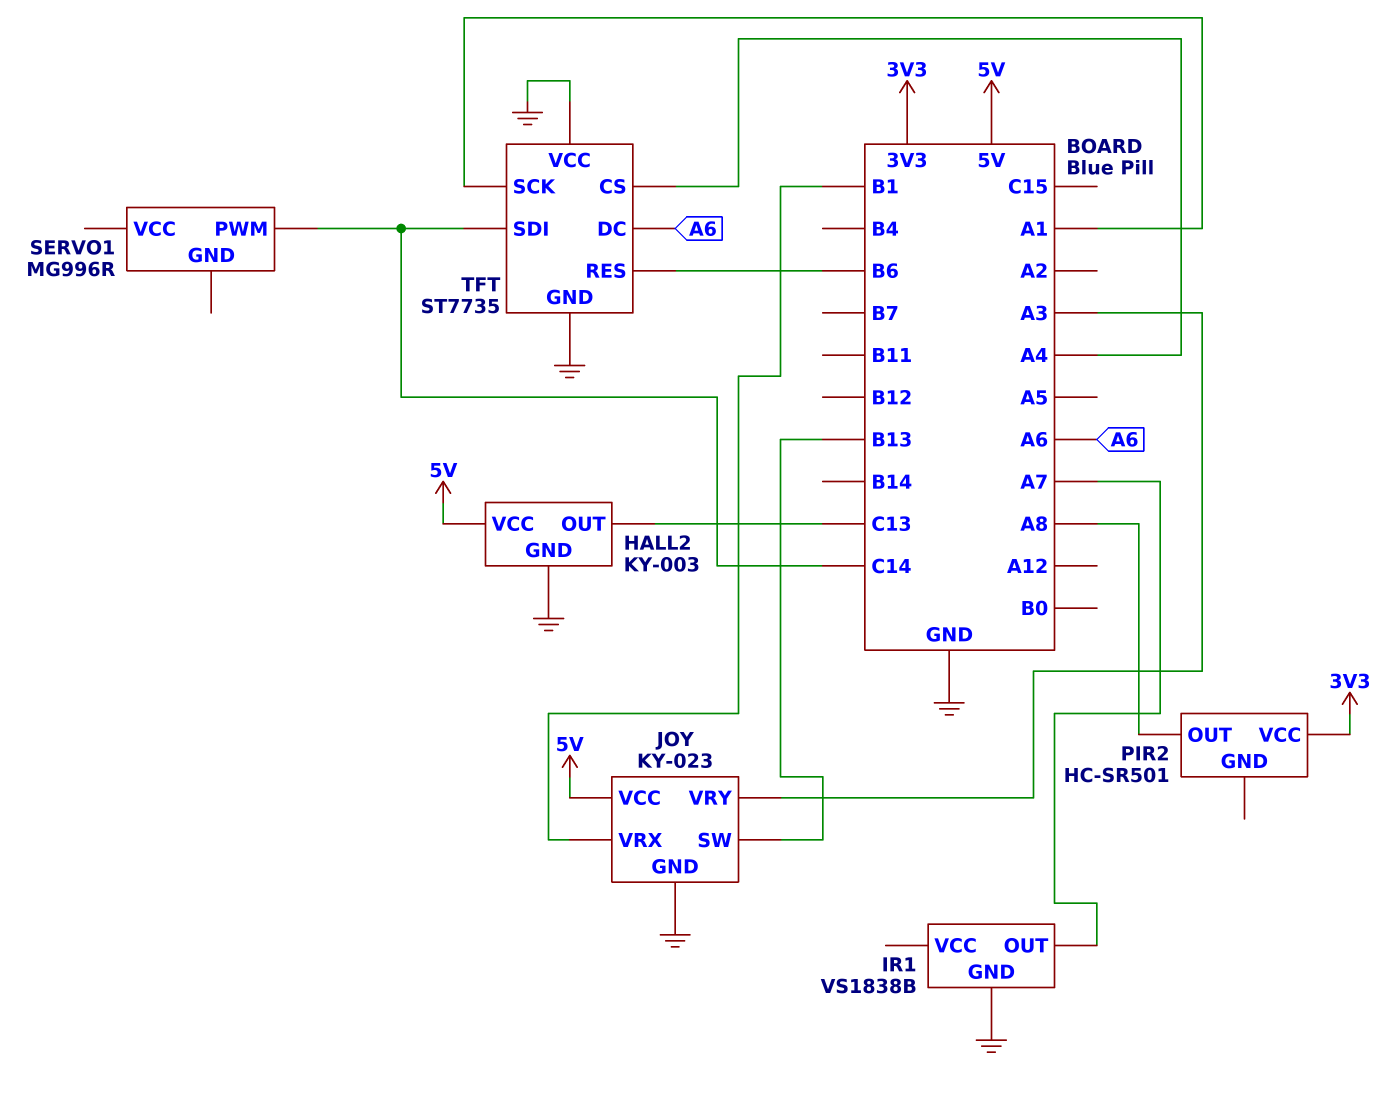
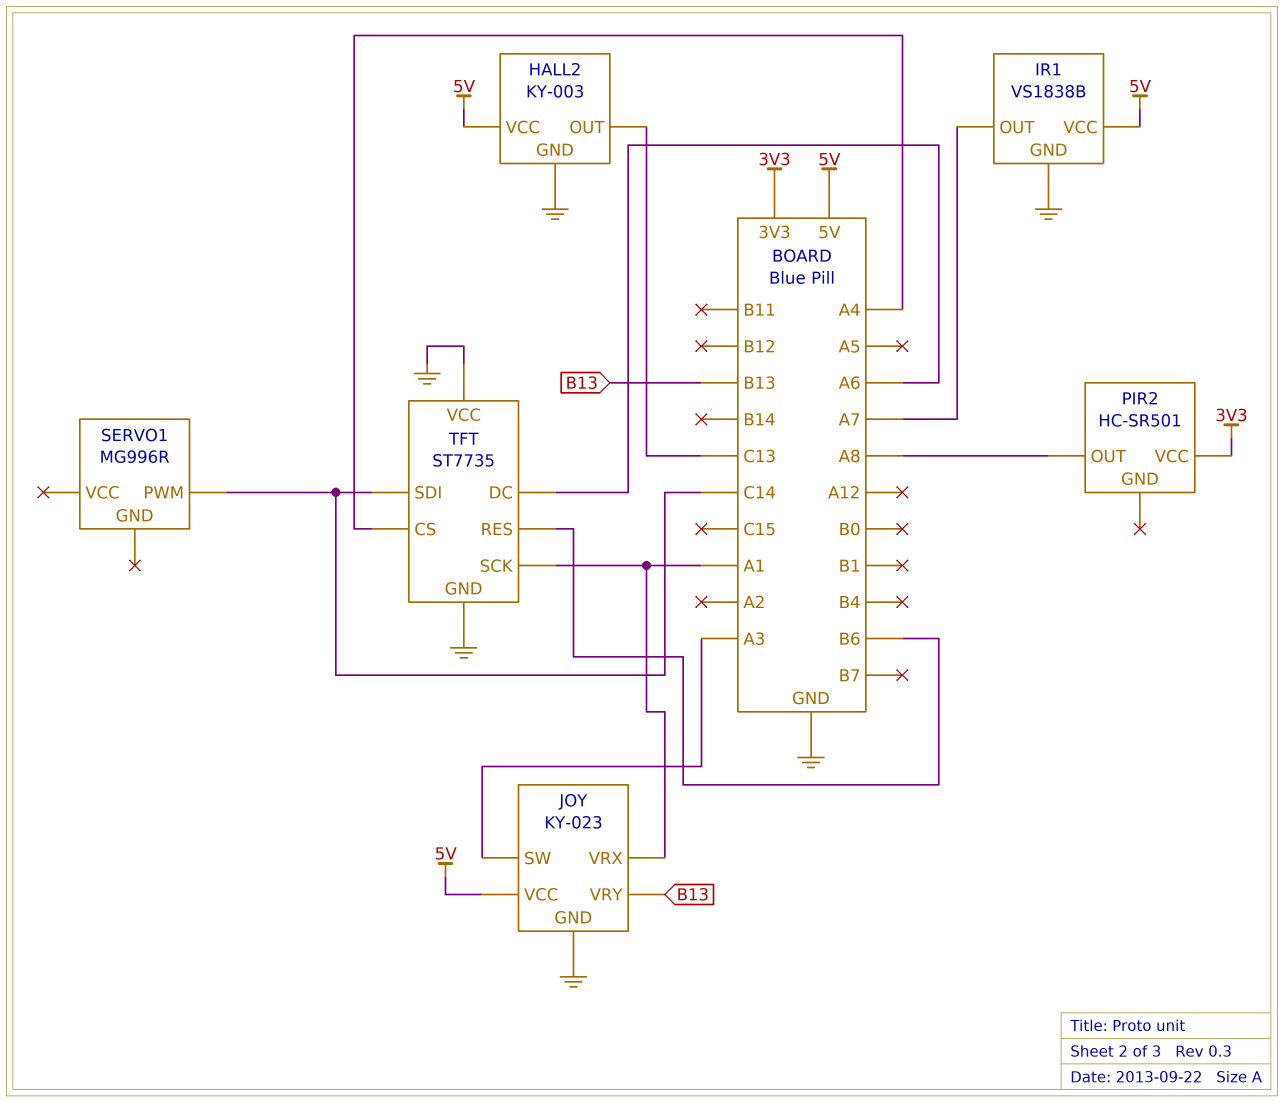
IR1 pin VCC: none -> 5V
JOY pin SW: B13 -> A3
JOY pin VRX: B1 -> A1
JOY pin VRY: A3 -> B13

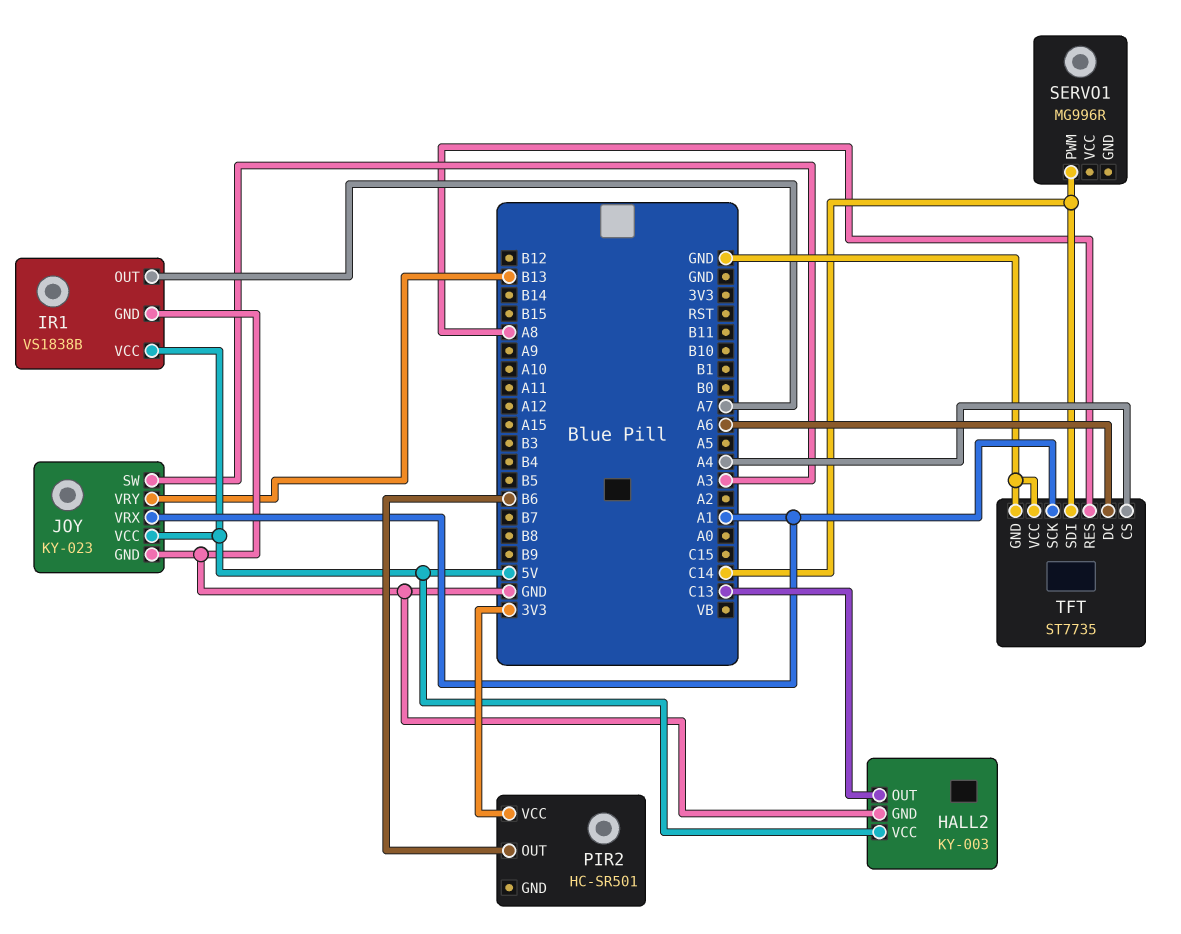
PIR2 pin OUT: A8 -> B6
TFT pin RES: B6 -> A8

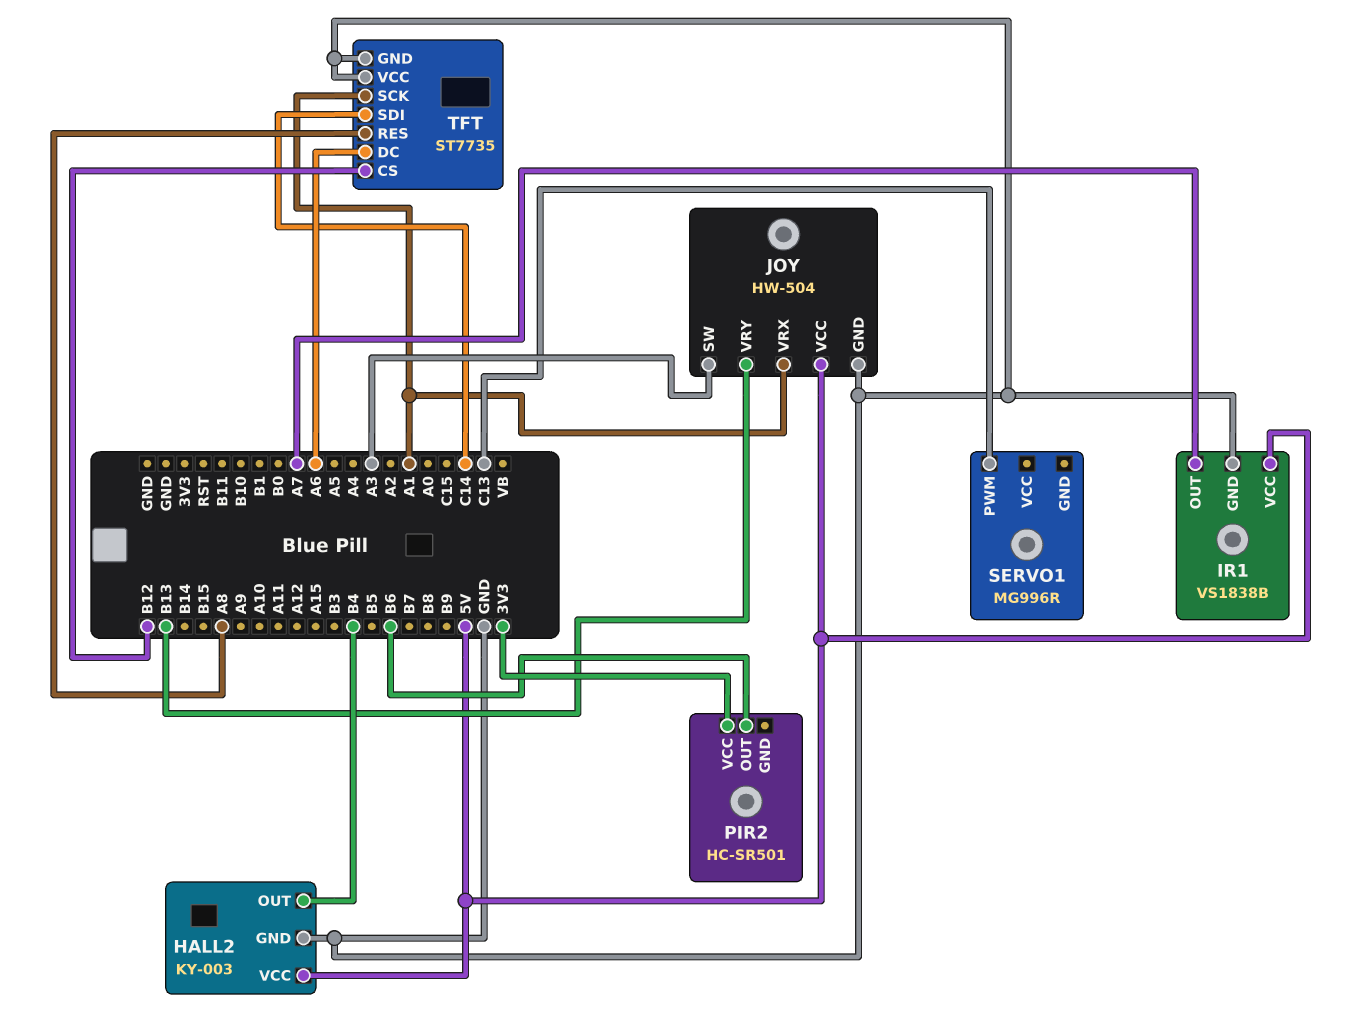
HALL2 pin OUT: C13 -> B4
JOY: KY-023 -> HW-504
SERVO1 pin PWM: C14 -> C13
TFT pin CS: A4 -> B12

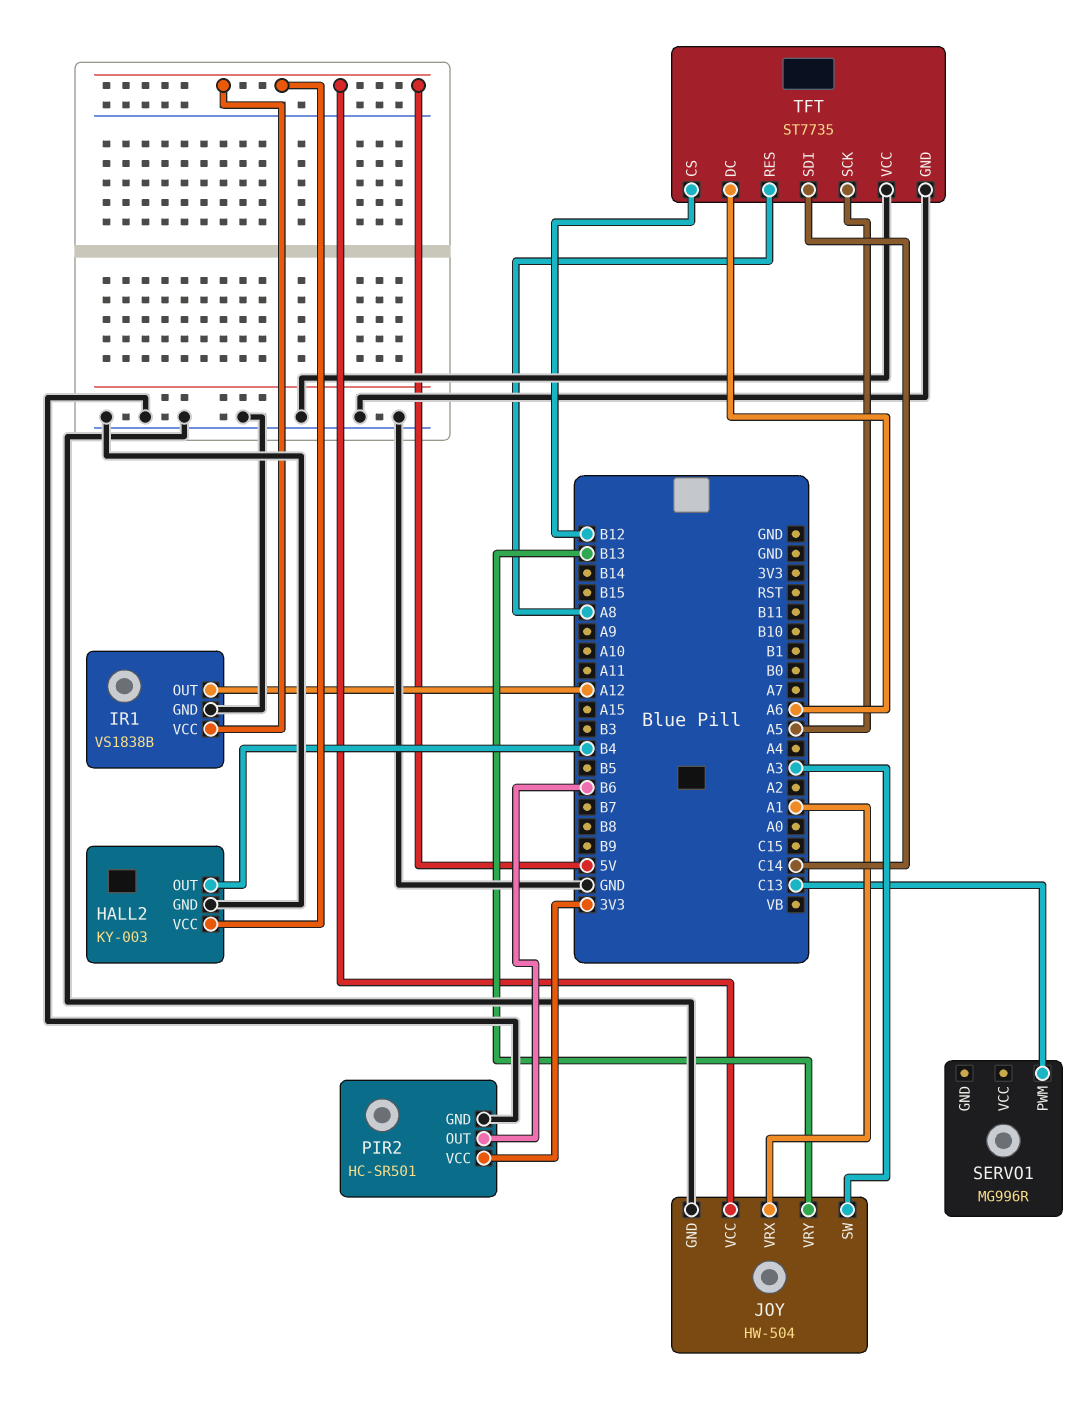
IR1 pin OUT: A7 -> A12
PIR2 pin GND: none -> GND
TFT pin SCK: A1 -> A5

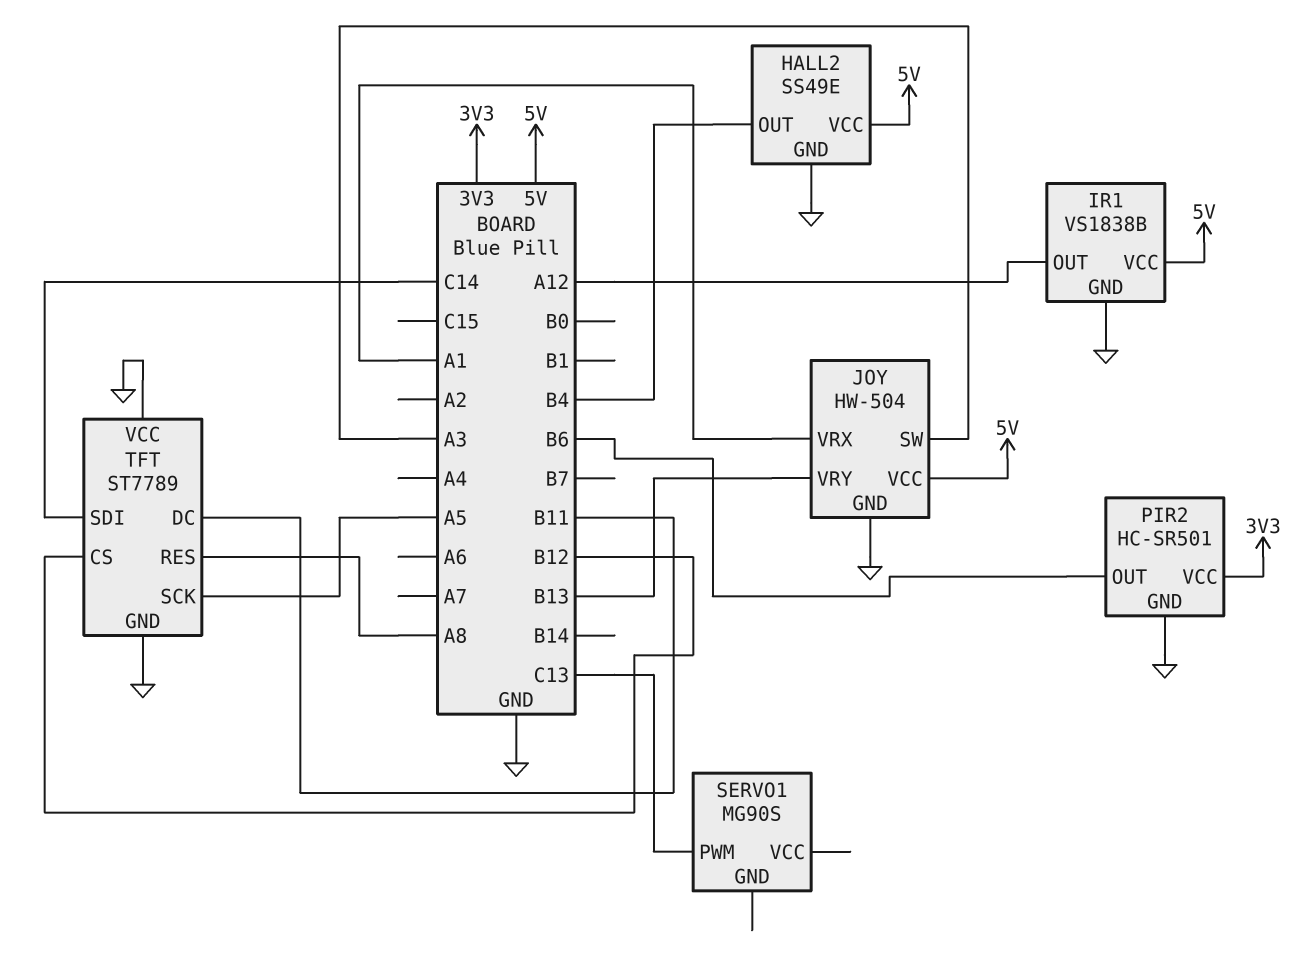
HALL2: KY-003 -> SS49E
SERVO1: MG996R -> MG90S
TFT: ST7735 -> ST7789
TFT pin DC: A6 -> B11

